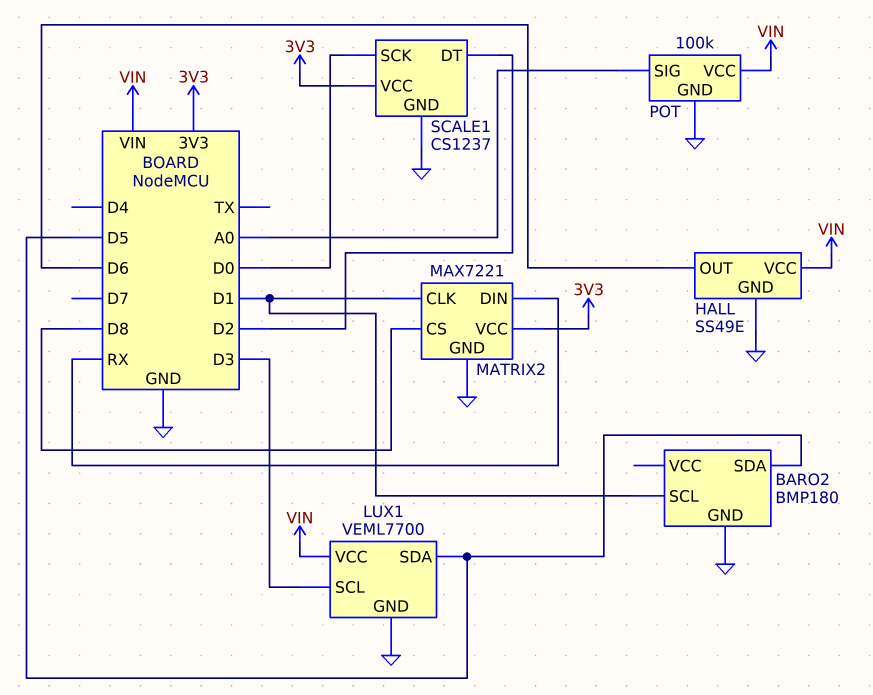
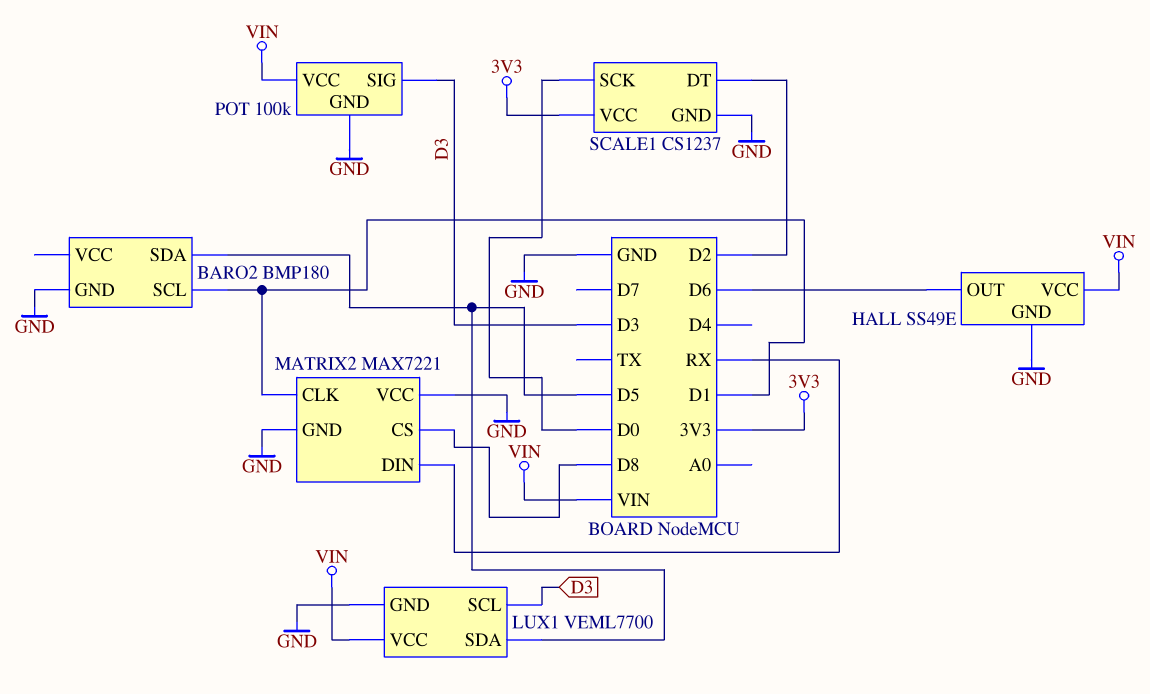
MATRIX2 pin VCC: 3V3 -> GND
POT pin SIG: A0 -> D3

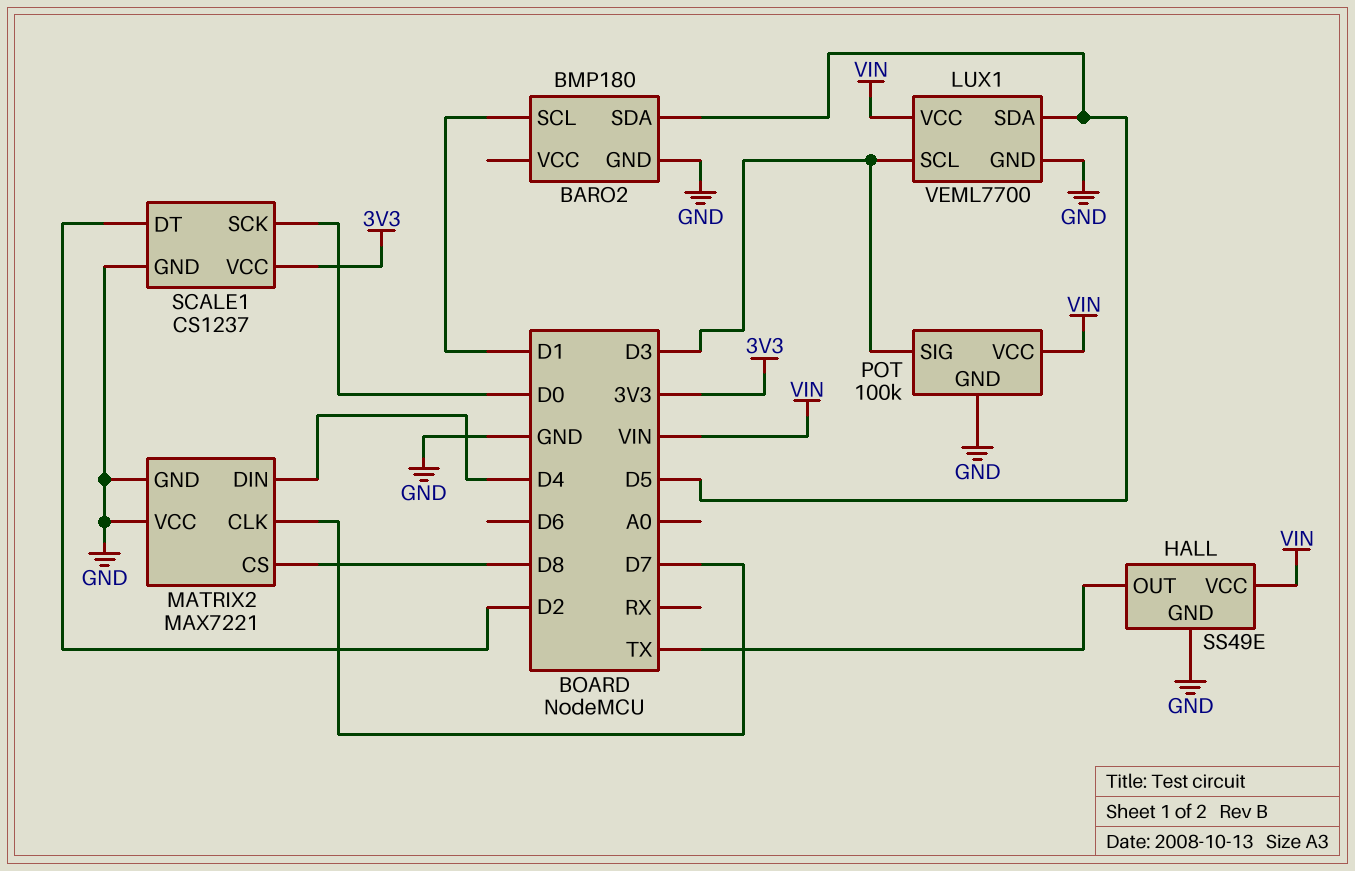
HALL pin OUT: D6 -> TX
MATRIX2 pin CLK: D1 -> D7
MATRIX2 pin DIN: RX -> D4

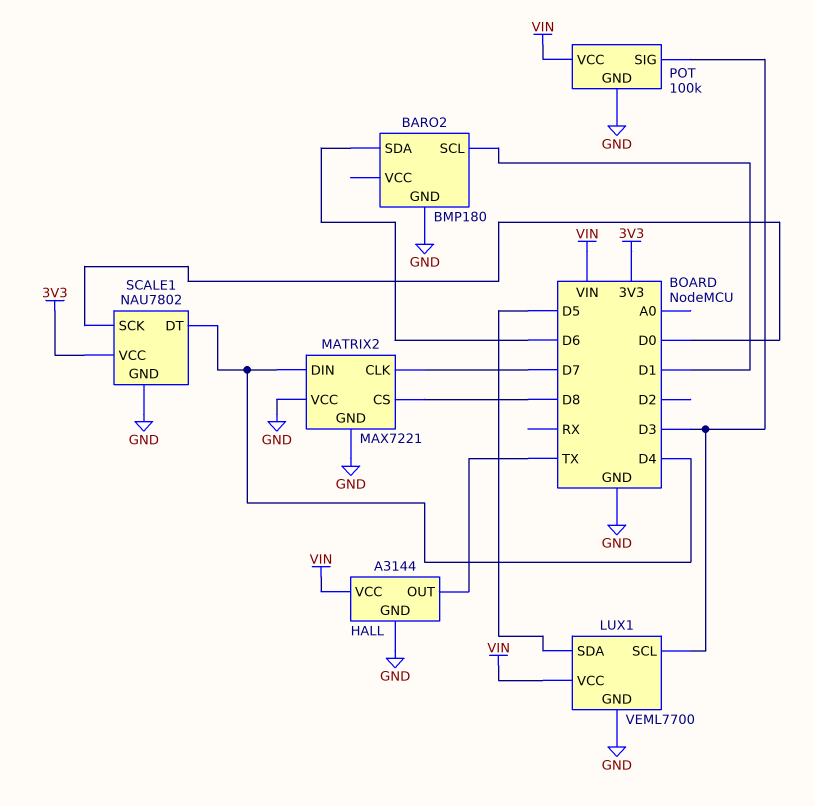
BARO2 pin SDA: D5 -> D6
HALL: SS49E -> A3144
SCALE1: CS1237 -> NAU7802
SCALE1 pin DT: D2 -> D4

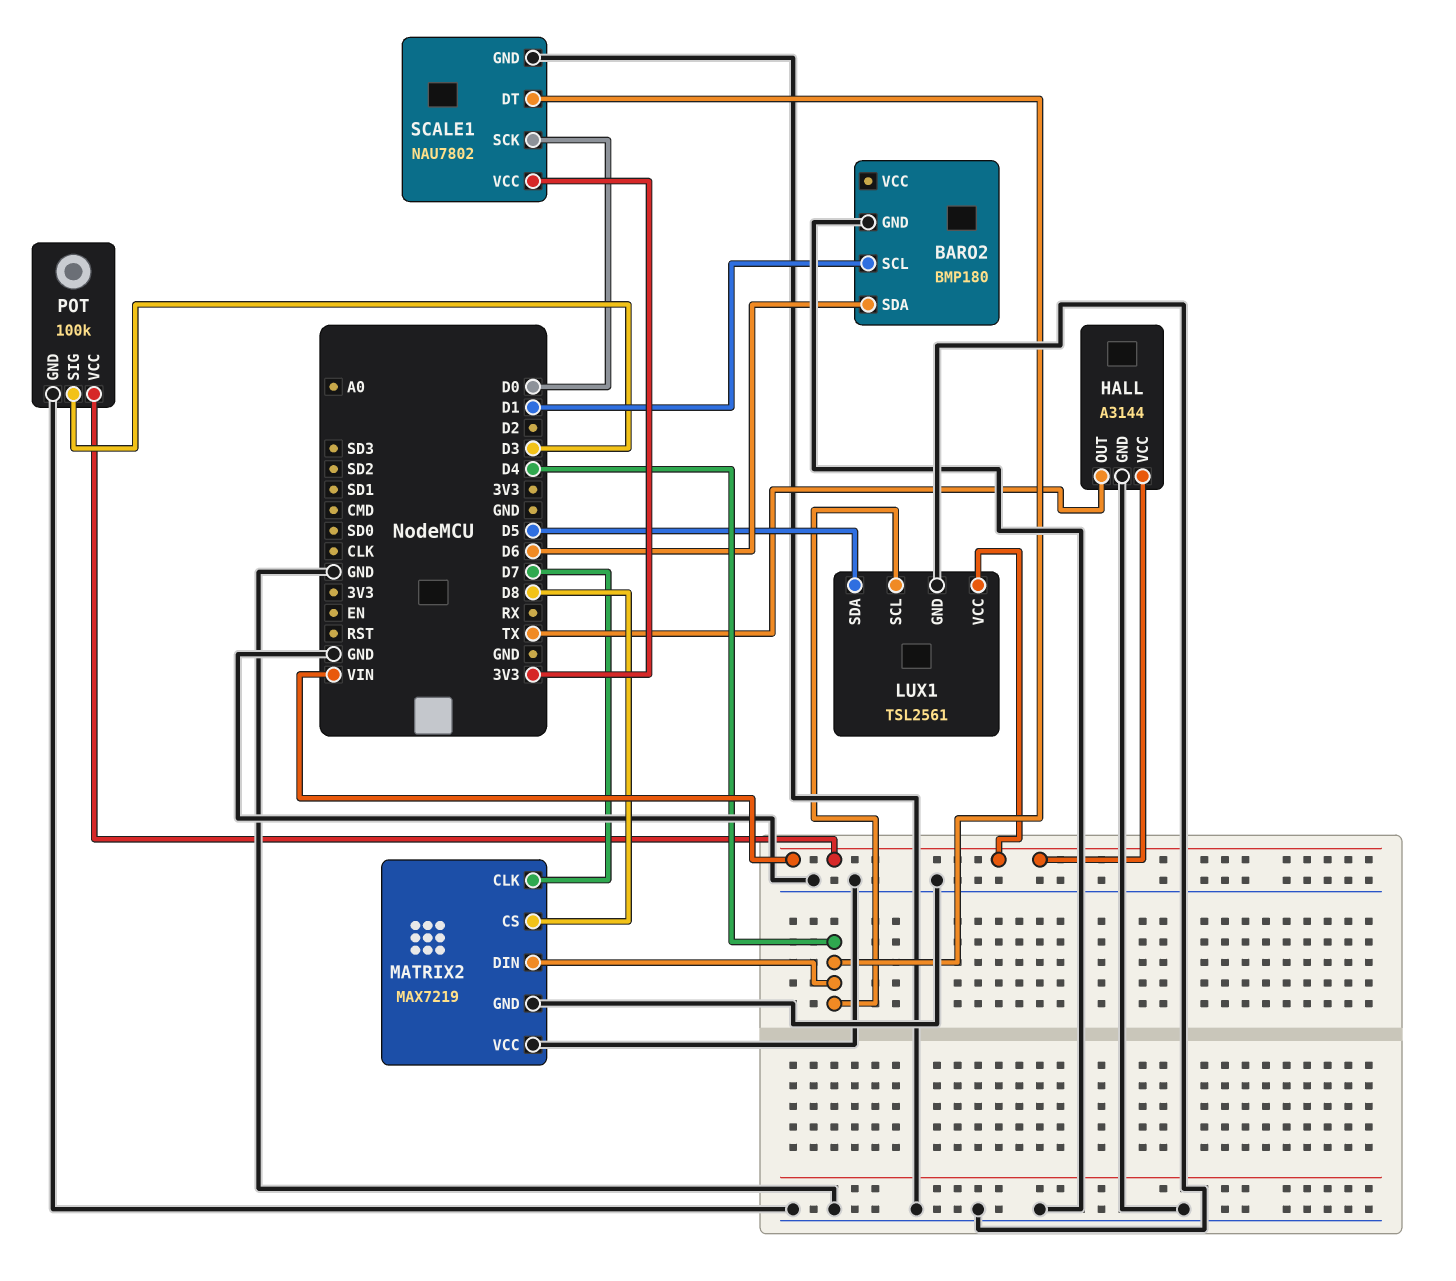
LUX1: VEML7700 -> TSL2561
LUX1 pin SCL: D3 -> D4
MATRIX2: MAX7221 -> MAX7219

